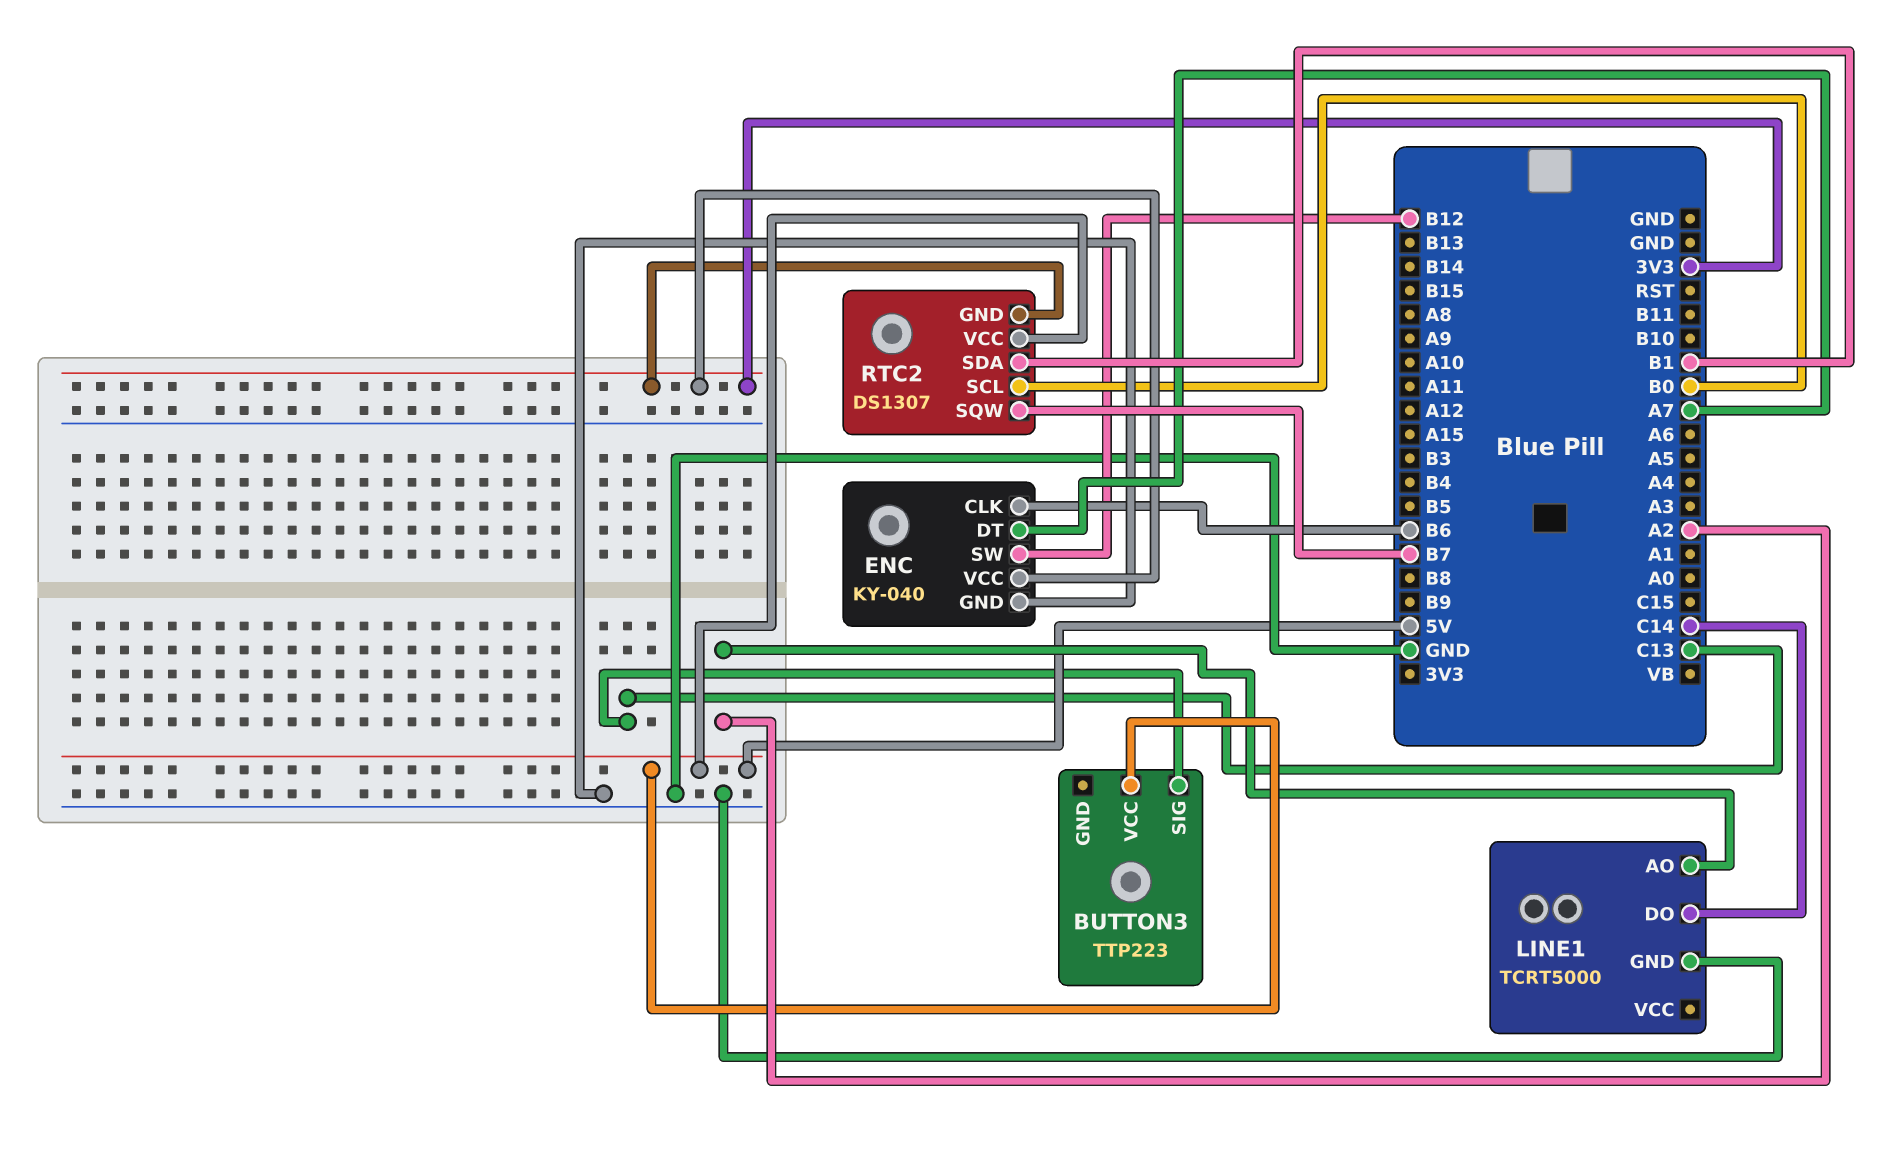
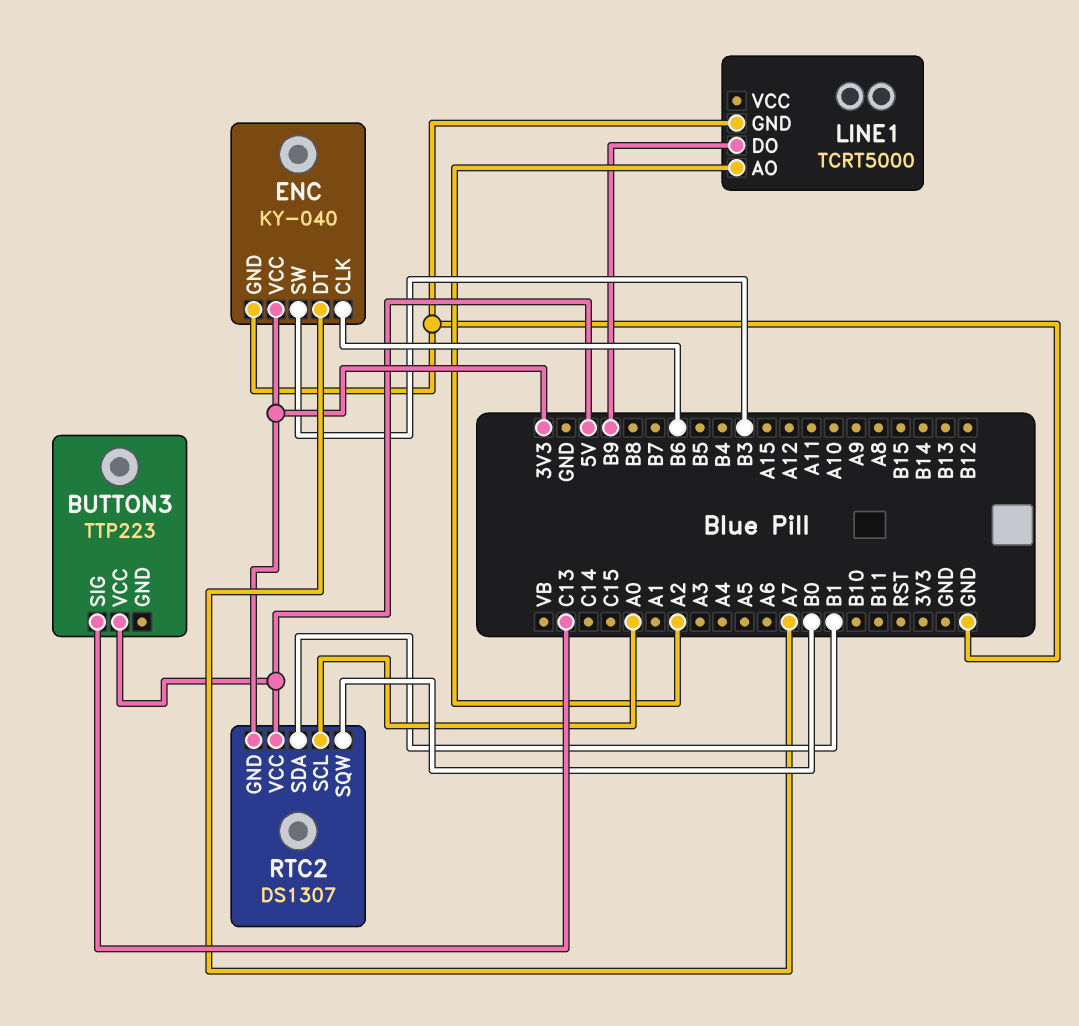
ENC pin SW: B12 -> B3
LINE1 pin DO: C14 -> B9
RTC2 pin SCL: B0 -> A0
RTC2 pin SQW: B7 -> B0

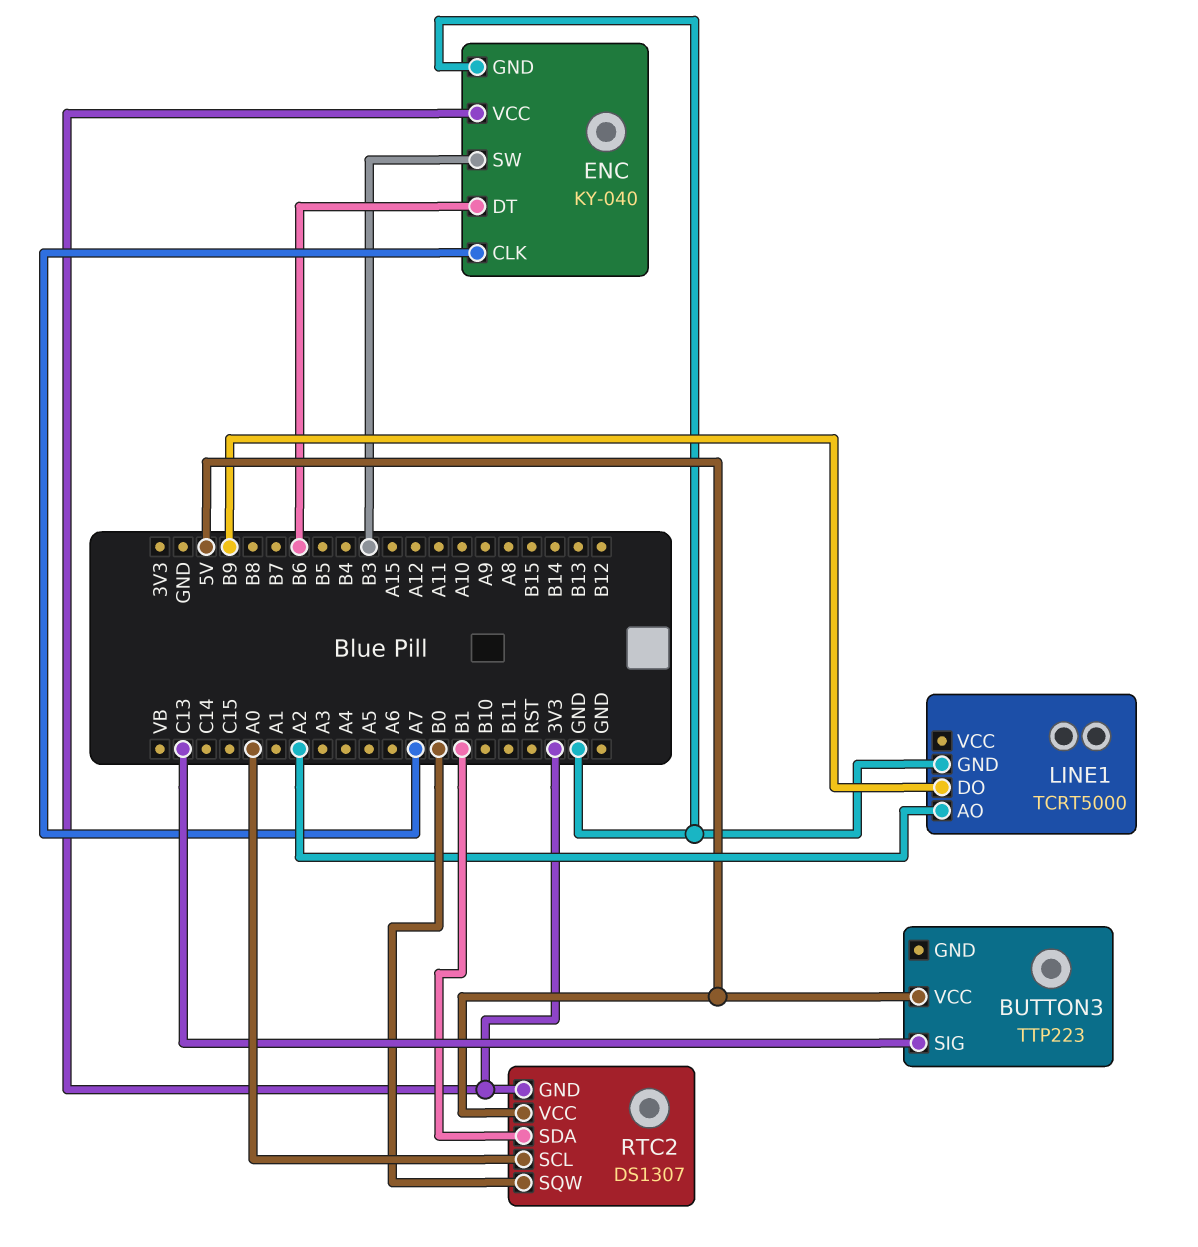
ENC pin CLK: B6 -> A7
ENC pin DT: A7 -> B6

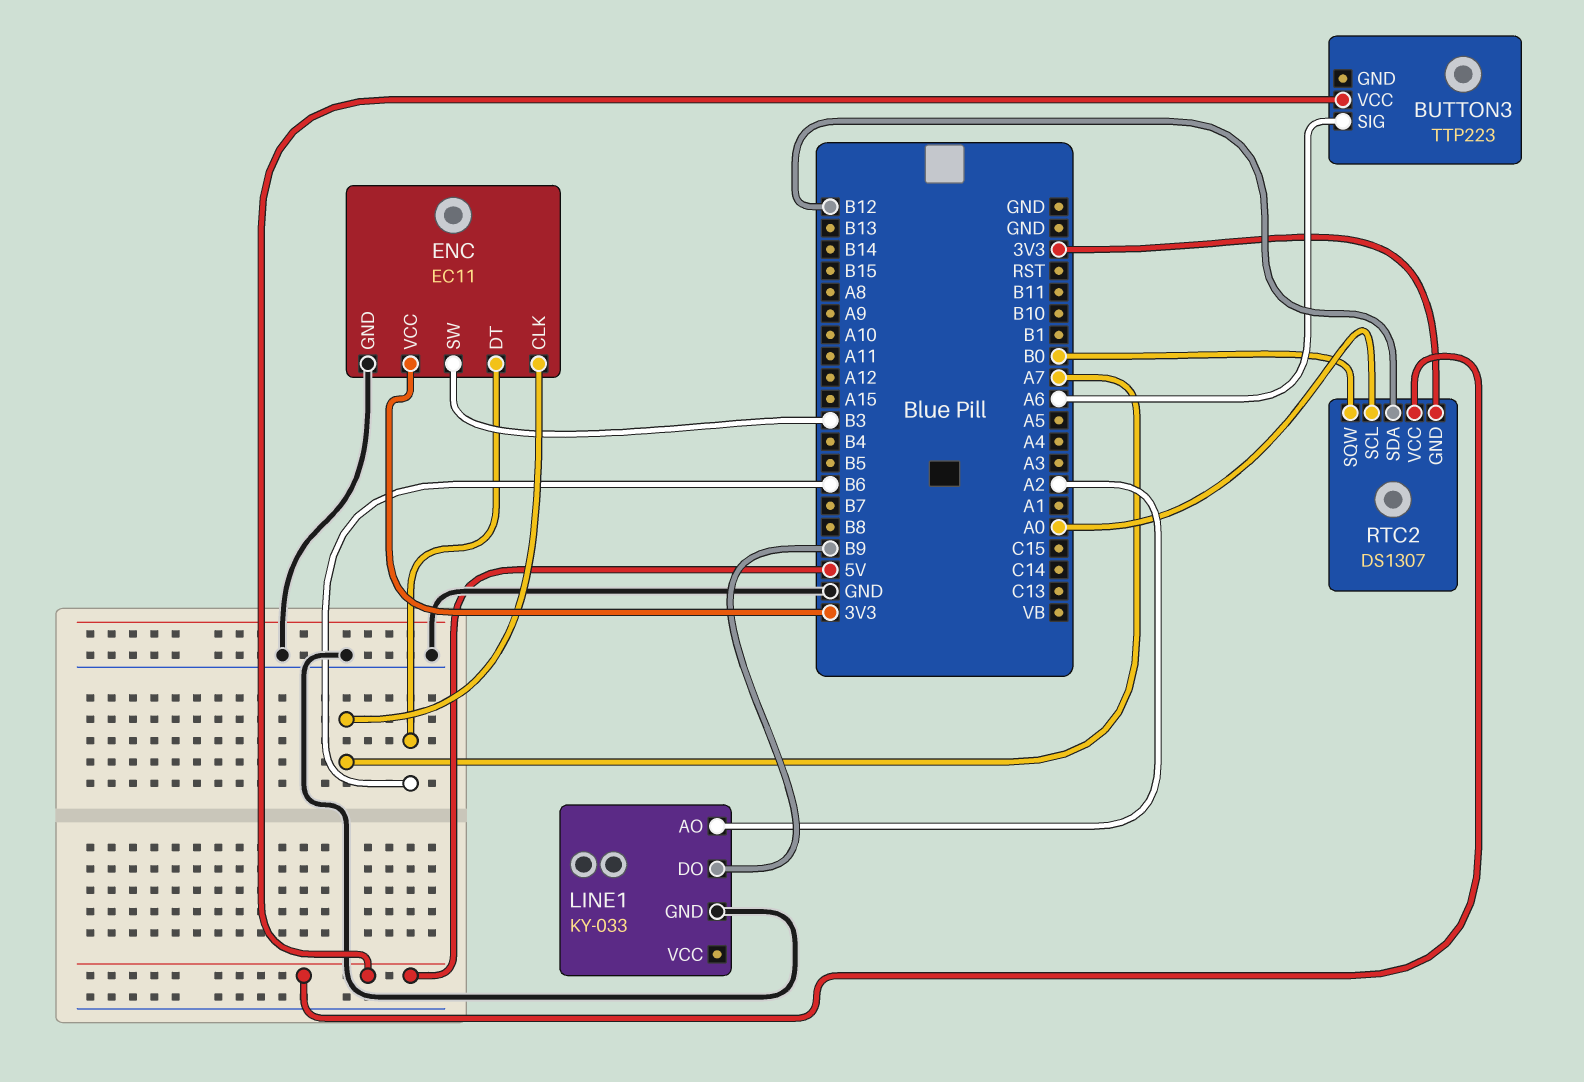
BUTTON3 pin SIG: C13 -> A6
ENC: KY-040 -> EC11
LINE1: TCRT5000 -> KY-033
RTC2 pin SDA: B1 -> B12

